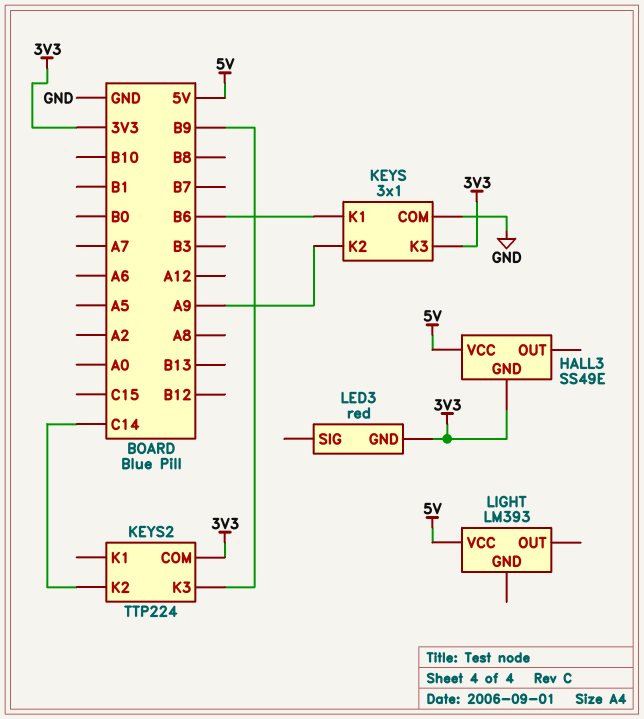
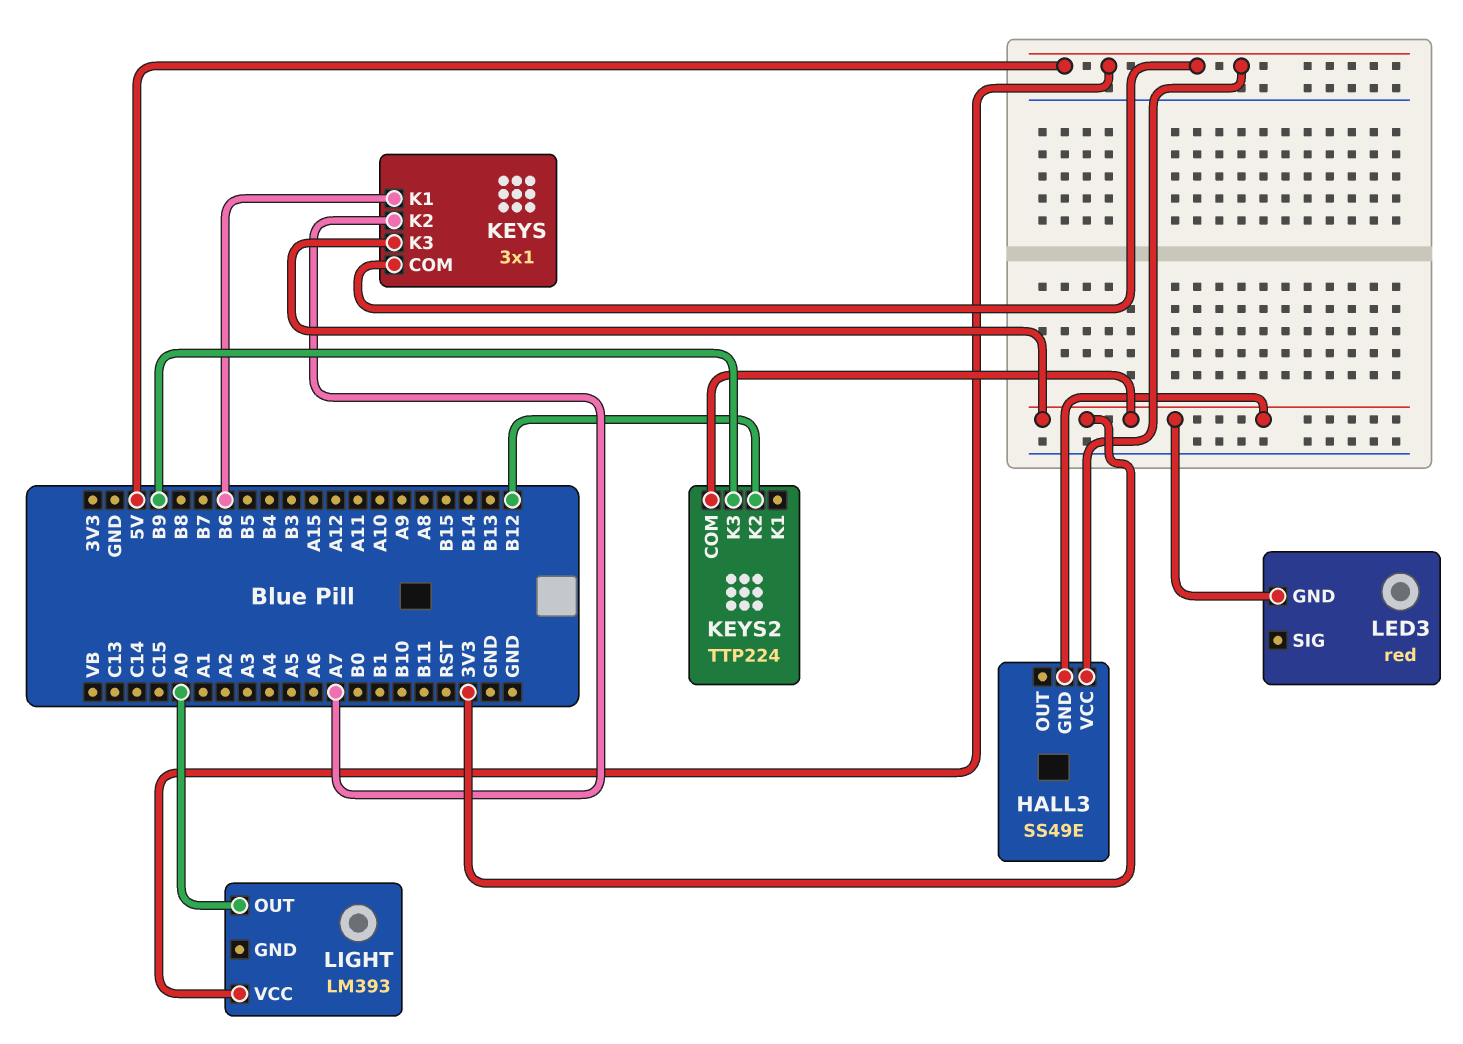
KEYS pin COM: GND -> 5V
KEYS pin K2: A9 -> A7
KEYS2 pin K2: C14 -> B12
LIGHT pin OUT: none -> A0

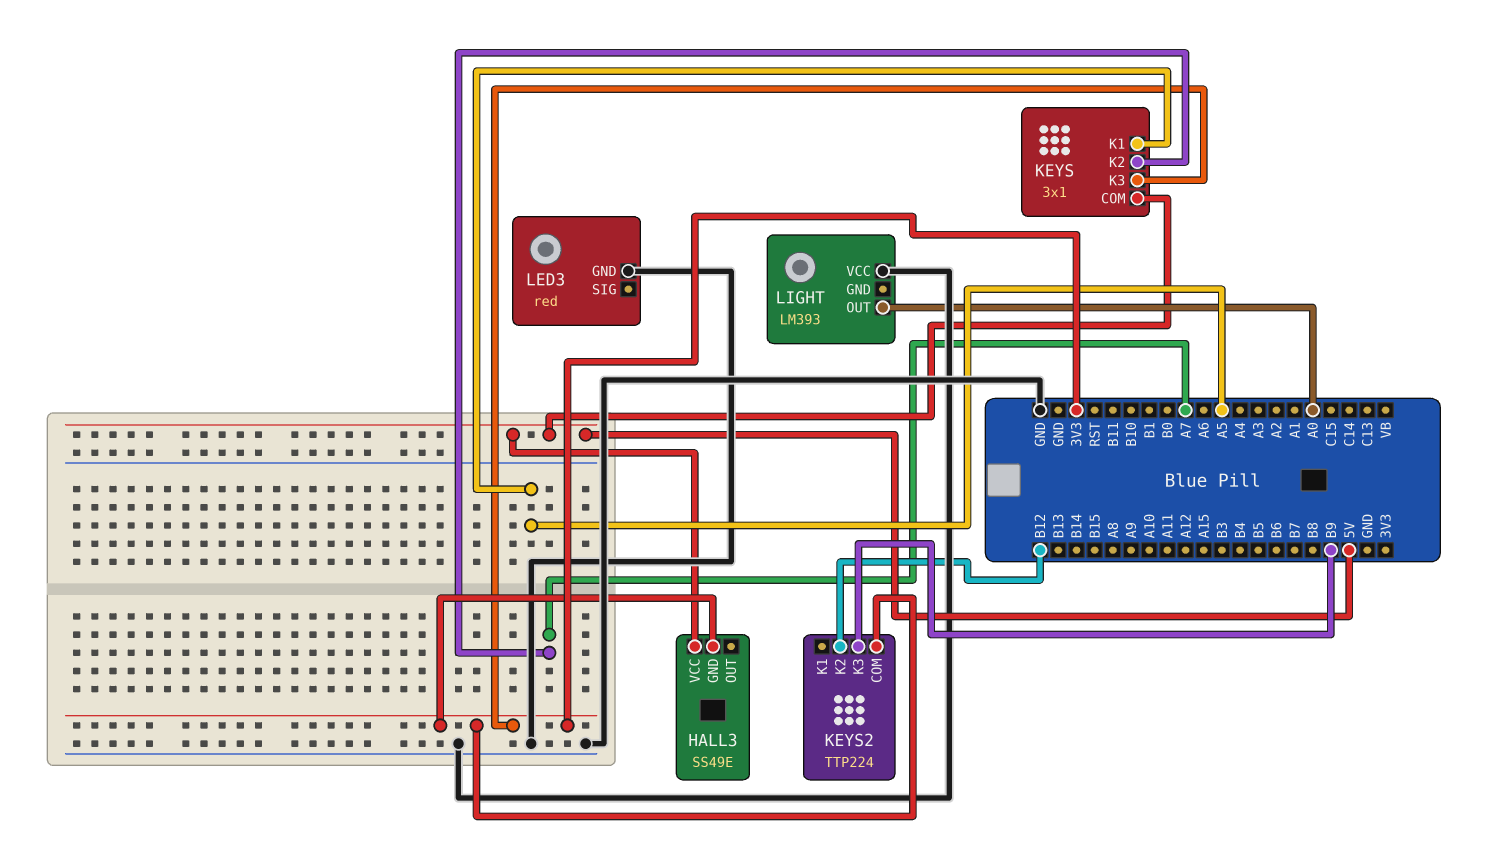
KEYS pin K1: B6 -> A5
LED3 pin GND: 3V3 -> GND
LIGHT pin VCC: 5V -> GND

